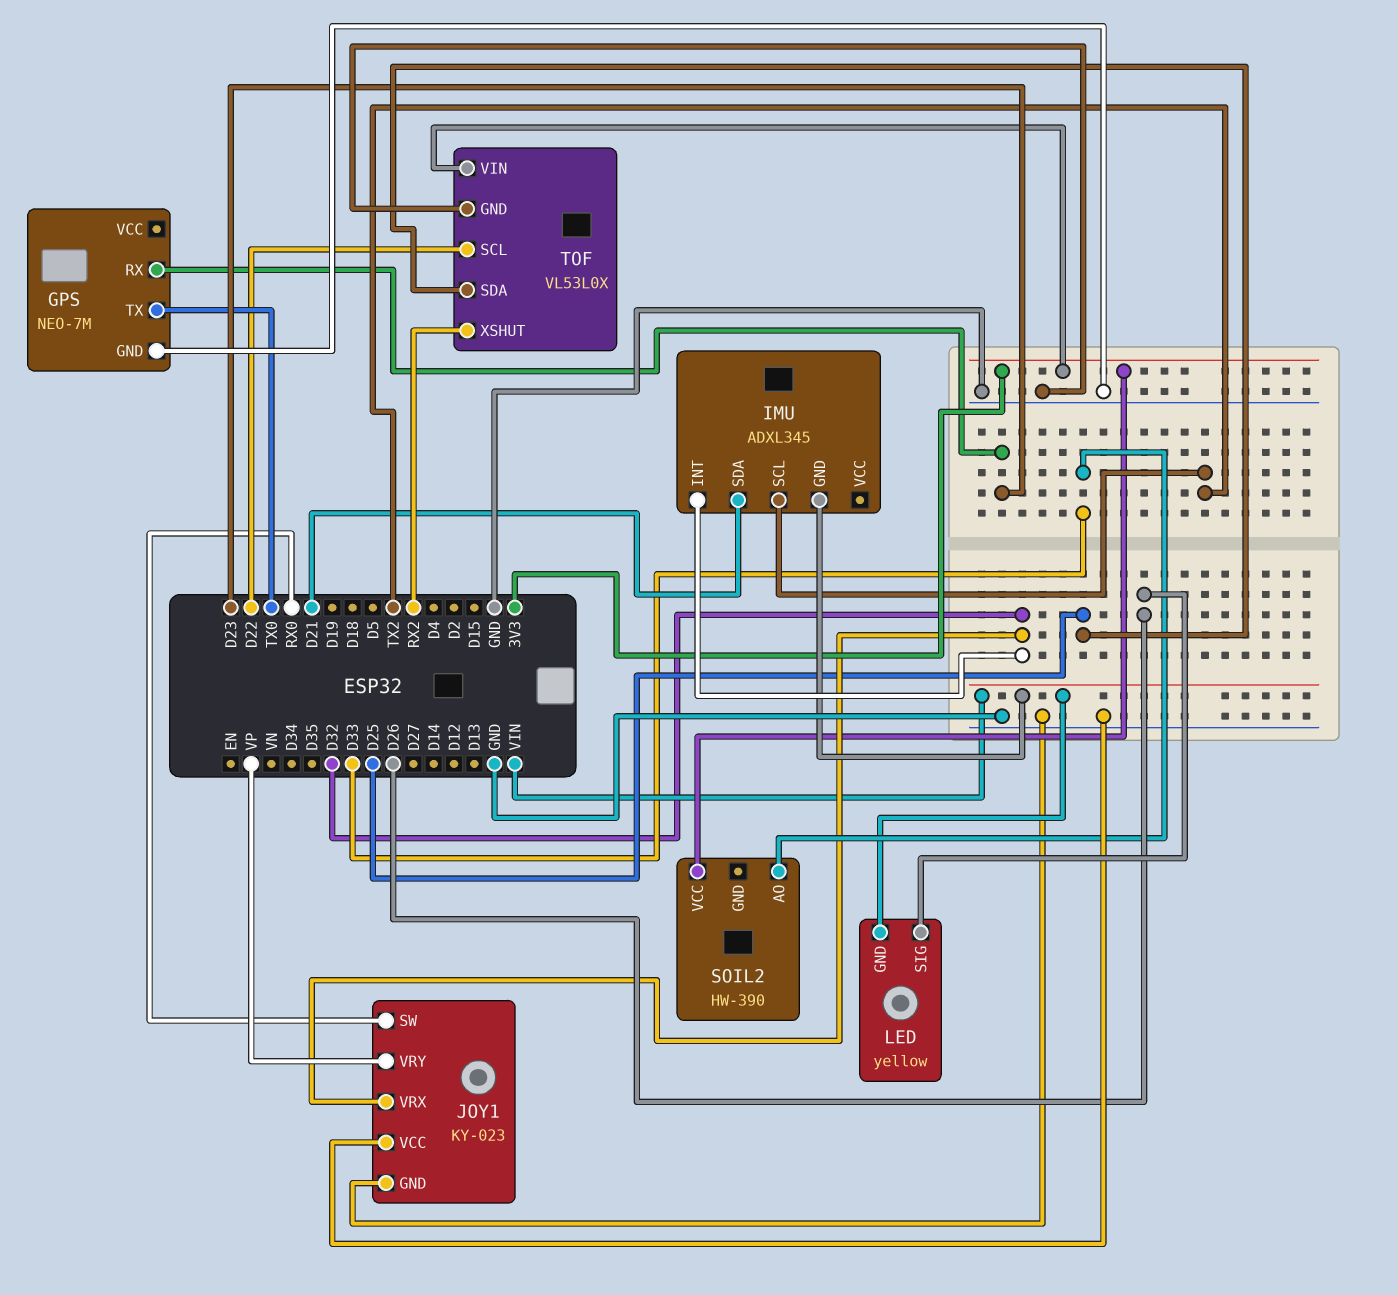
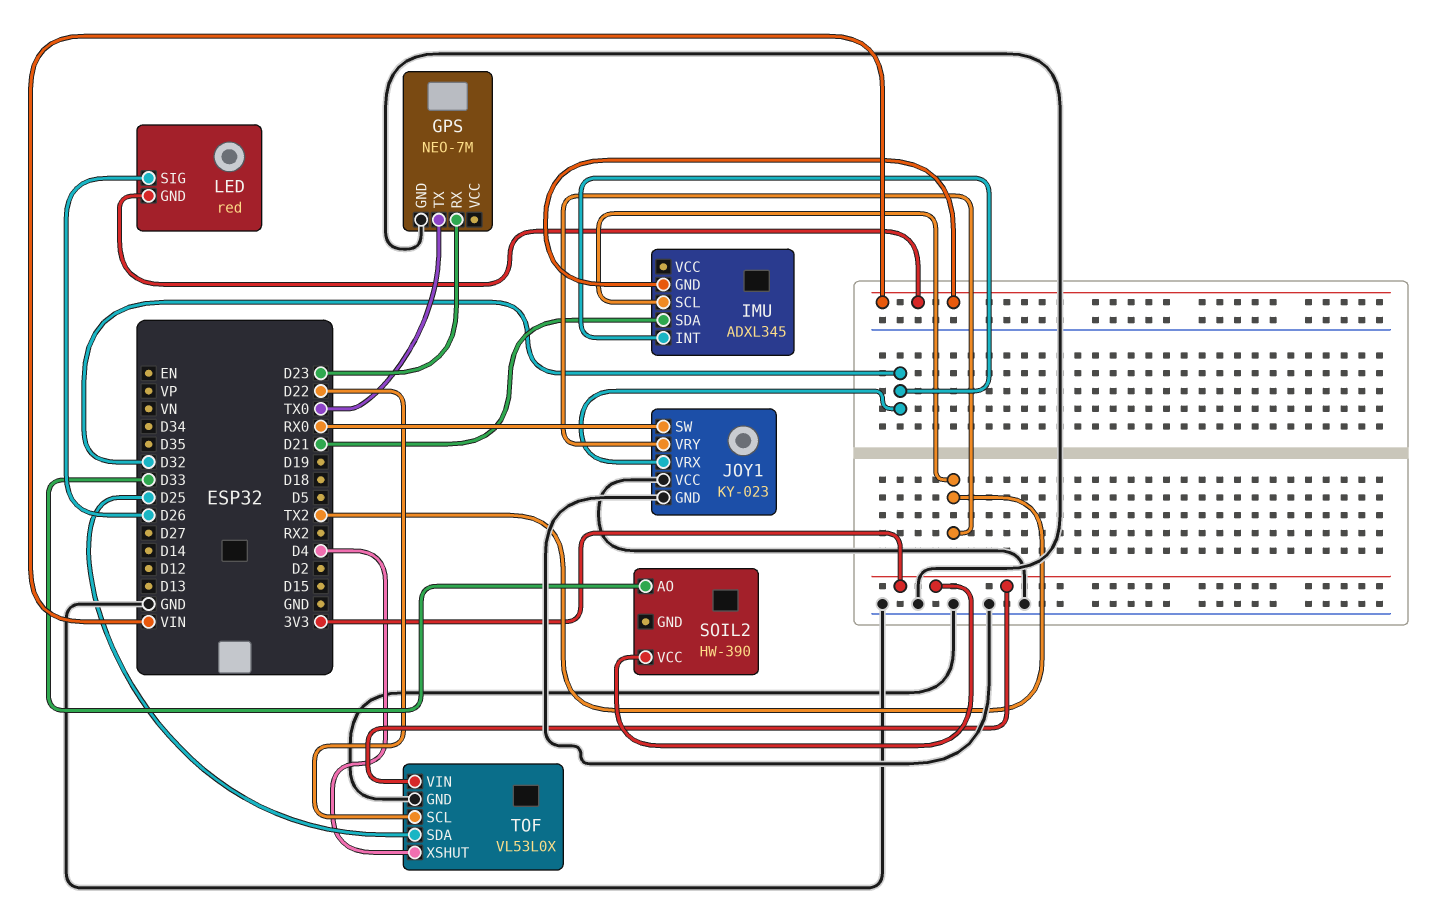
JOY1 pin VRY: VP -> TX2
LED: yellow -> red
TOF pin XSHUT: RX2 -> D4

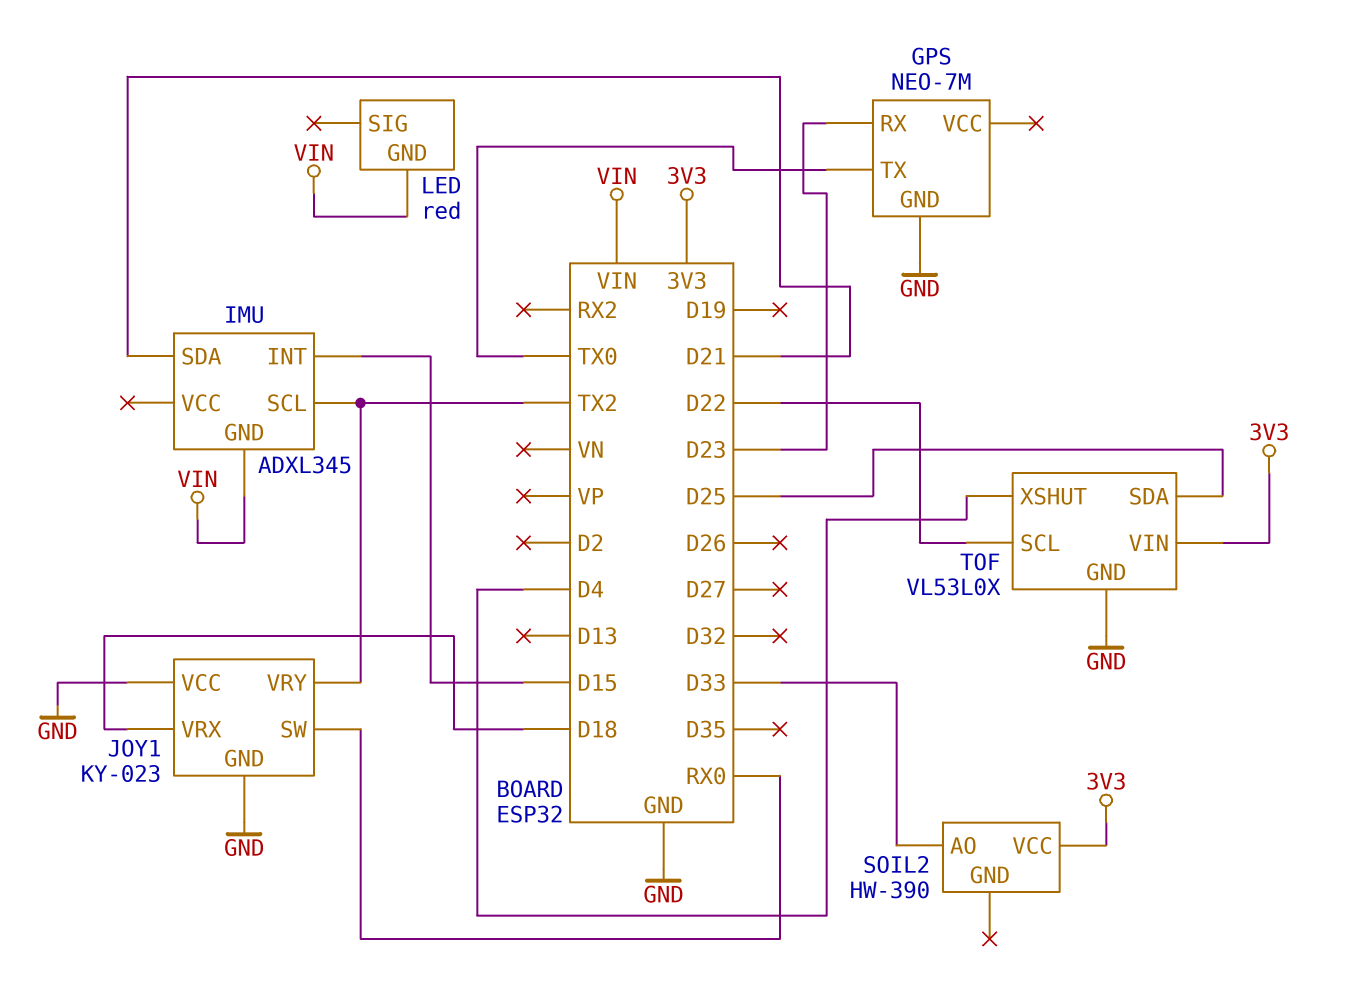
IMU pin INT: D32 -> D15
JOY1 pin VRX: D32 -> D18
LED pin SIG: D26 -> none

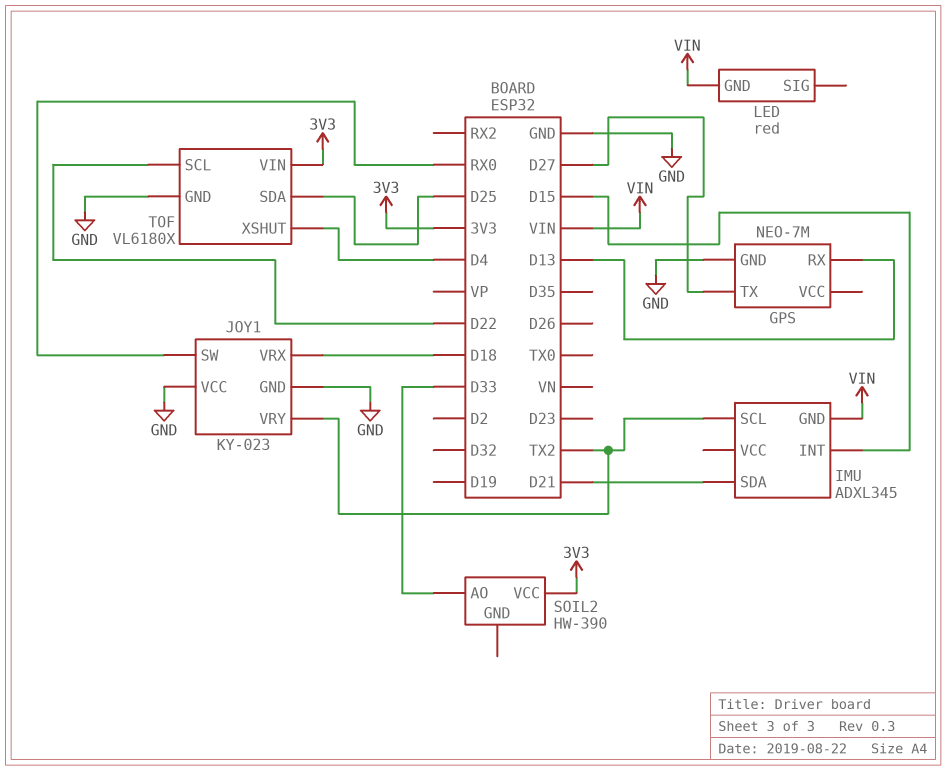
GPS pin RX: D23 -> D13
GPS pin TX: TX0 -> D27
TOF: VL53L0X -> VL6180X

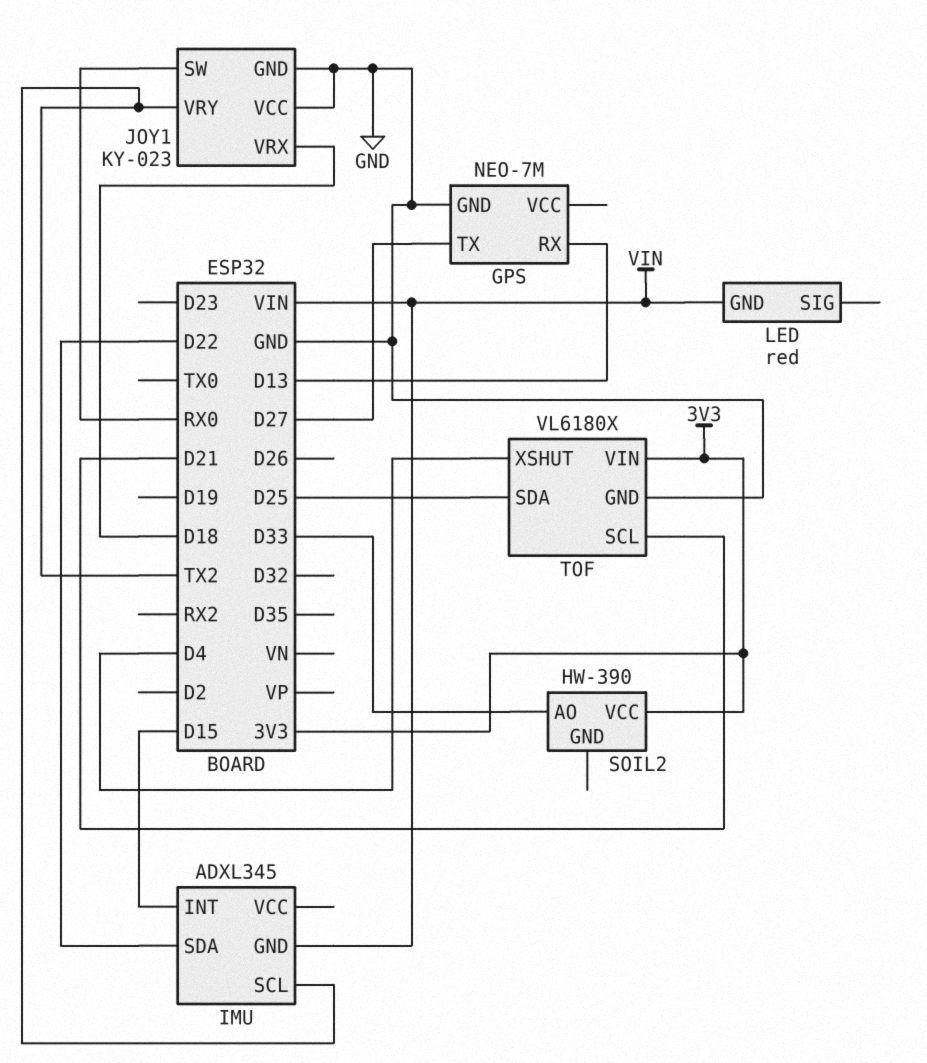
IMU pin SDA: D21 -> D22
TOF pin SCL: D22 -> D21

